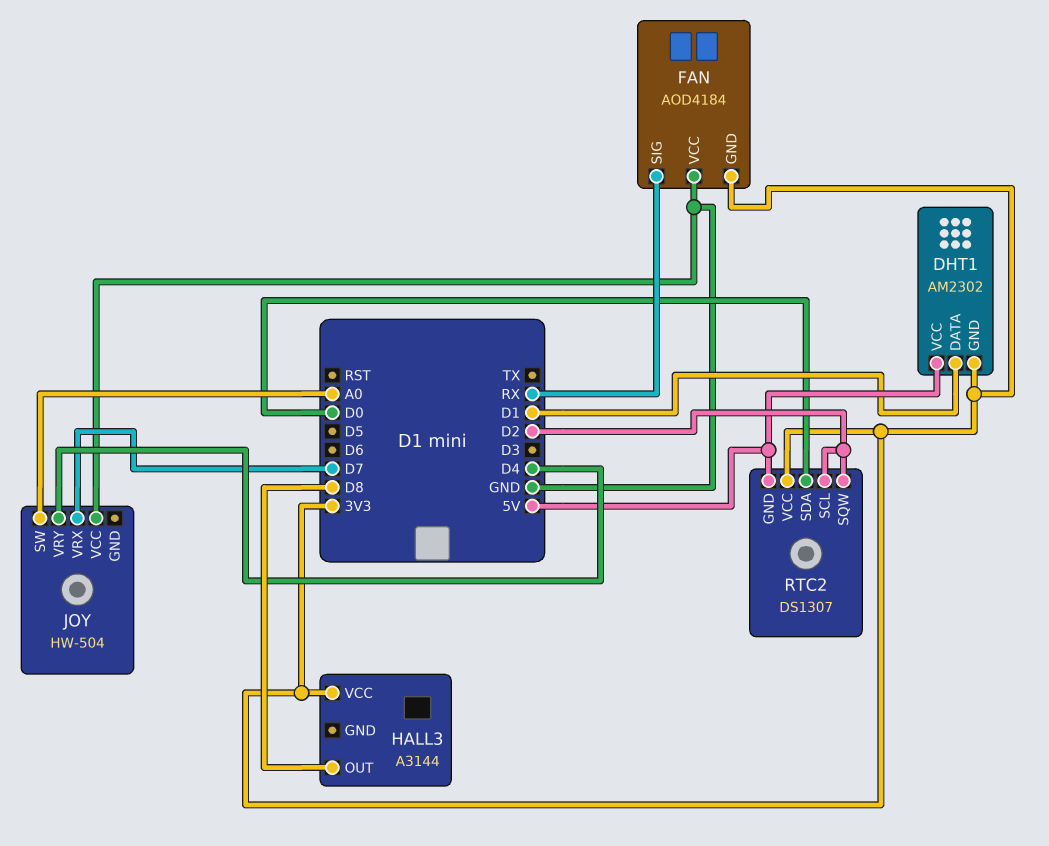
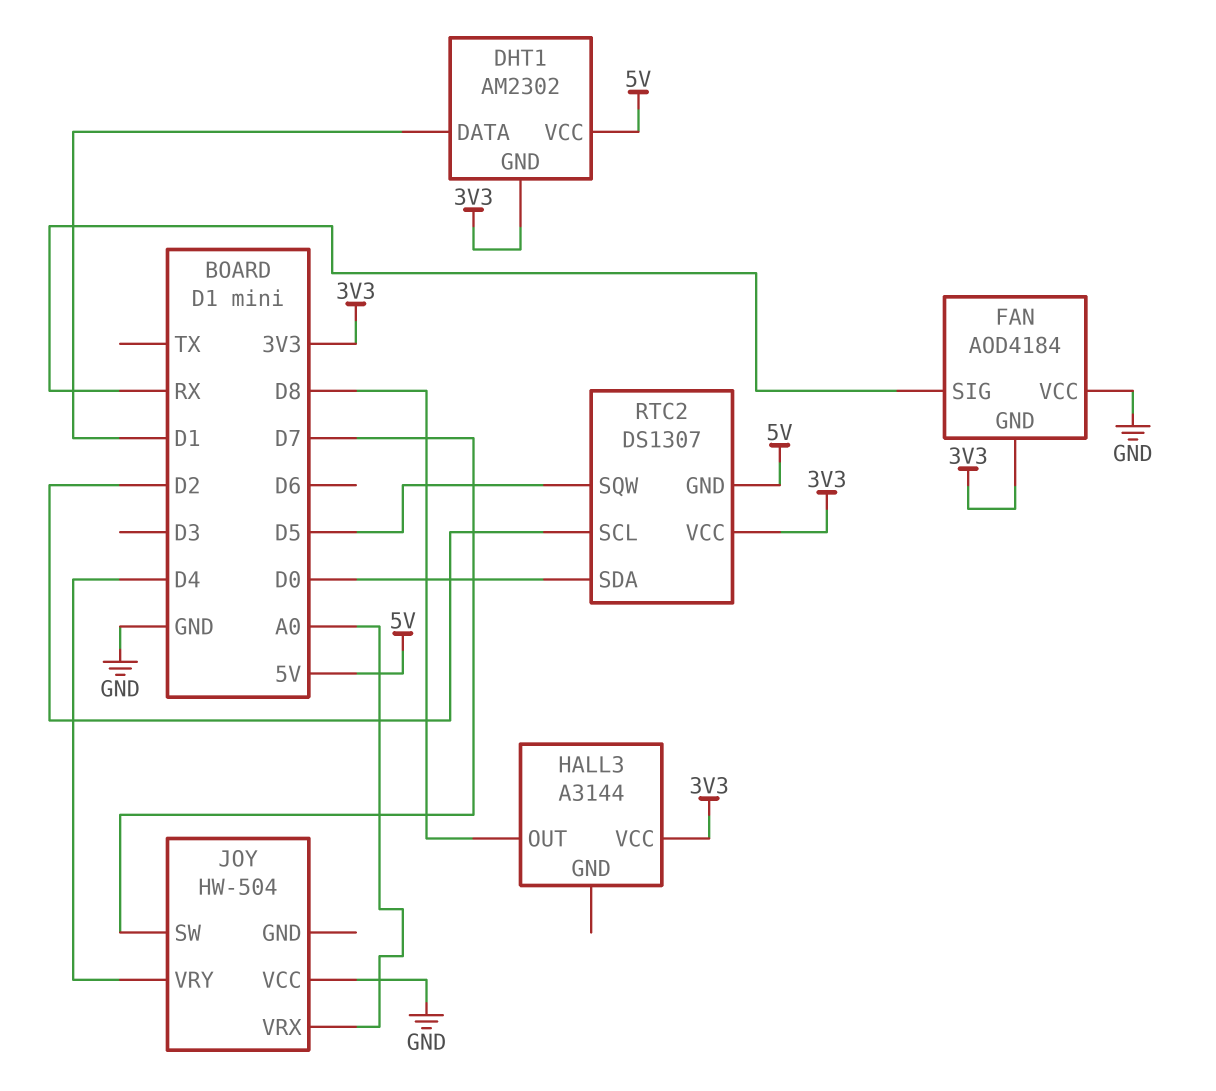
JOY pin SW: A0 -> D7
JOY pin VRX: D7 -> A0
RTC2 pin SQW: D2 -> D5

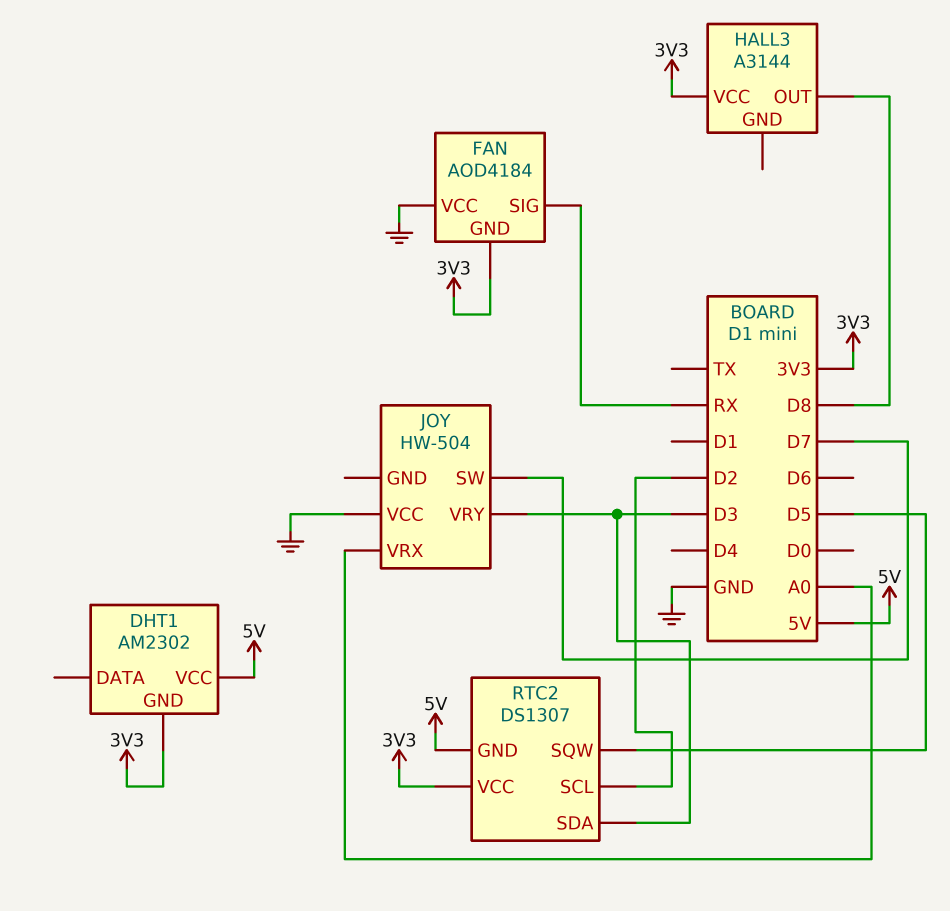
DHT1 pin DATA: D1 -> none
JOY pin VRY: D4 -> D3
RTC2 pin SDA: D0 -> D3

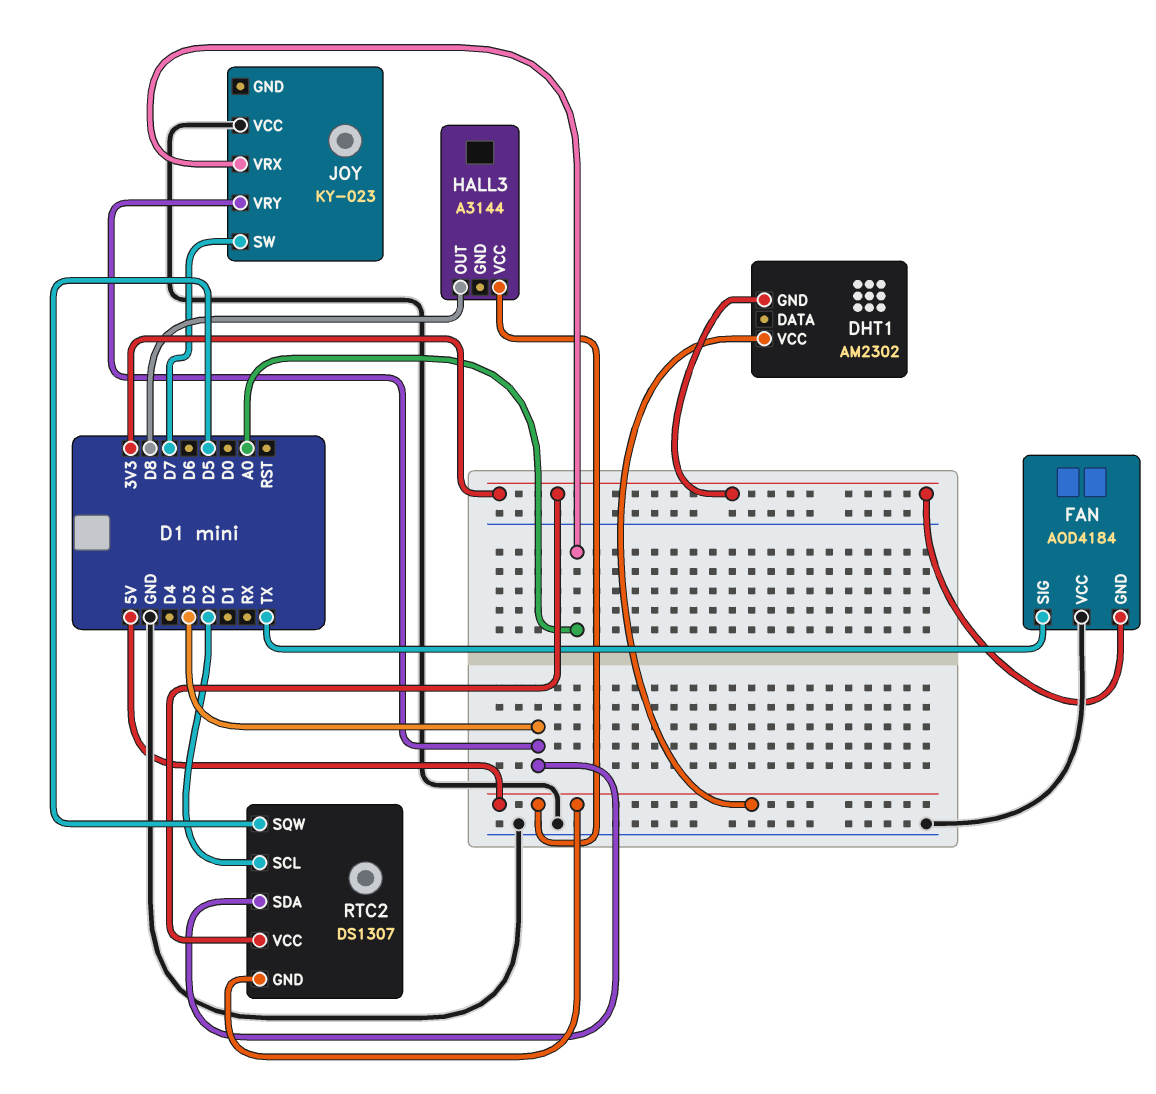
FAN pin SIG: RX -> TX
HALL3 pin VCC: 3V3 -> 5V
JOY: HW-504 -> KY-023

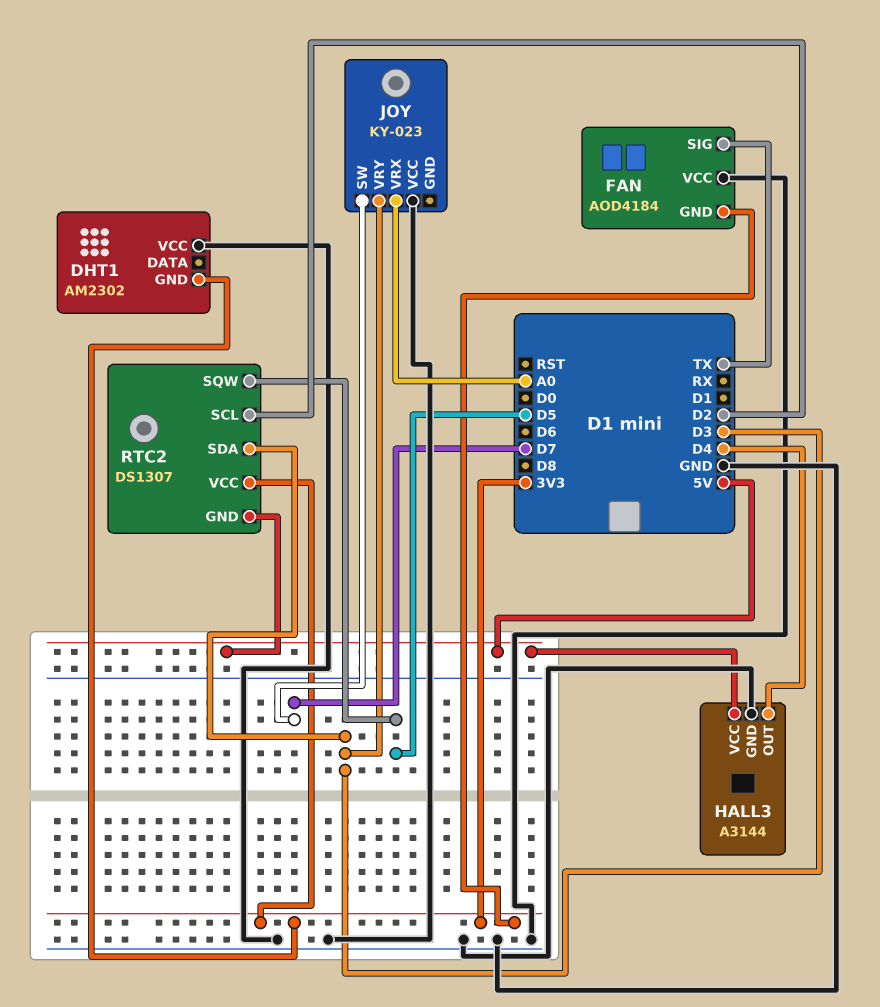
DHT1 pin VCC: 5V -> GND
HALL3 pin GND: none -> GND
HALL3 pin OUT: D8 -> D4

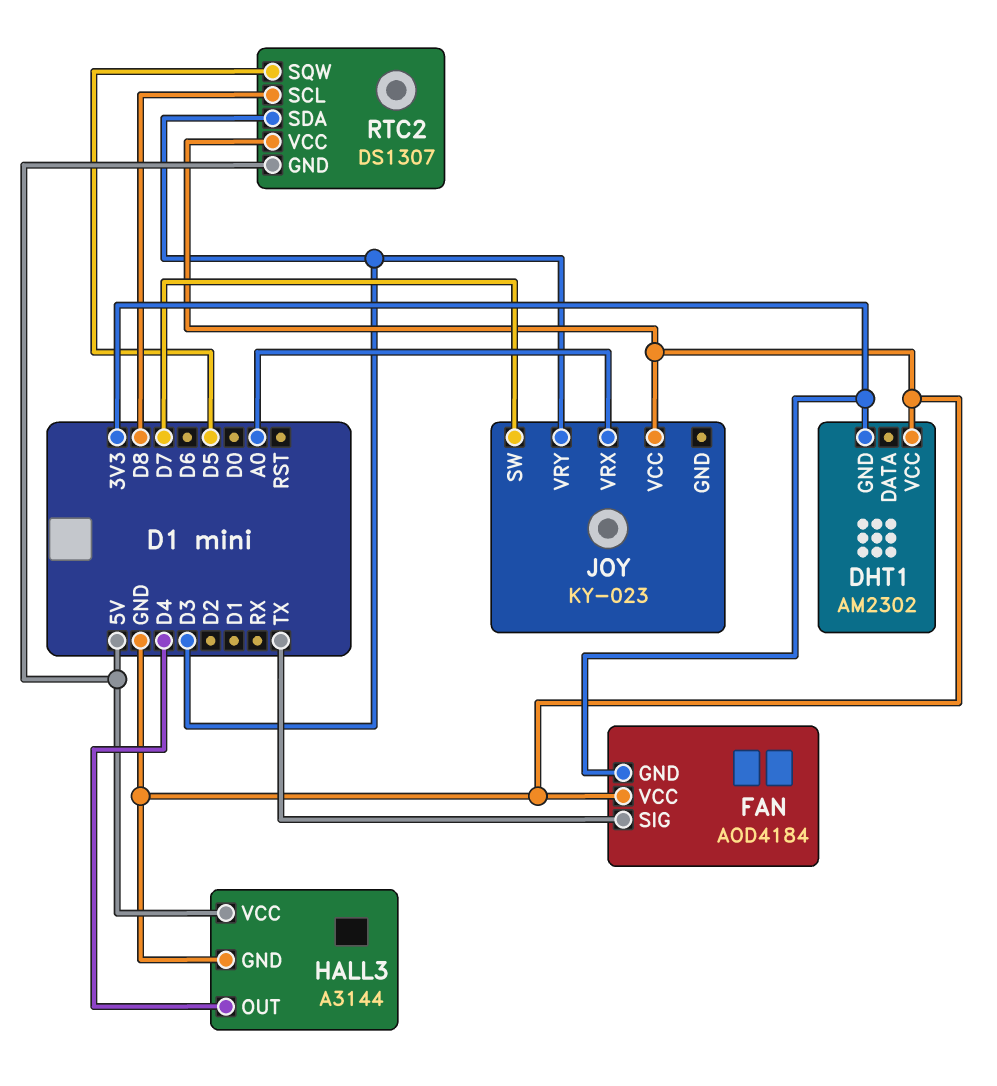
RTC2 pin SCL: D2 -> D8
RTC2 pin VCC: 3V3 -> GND

